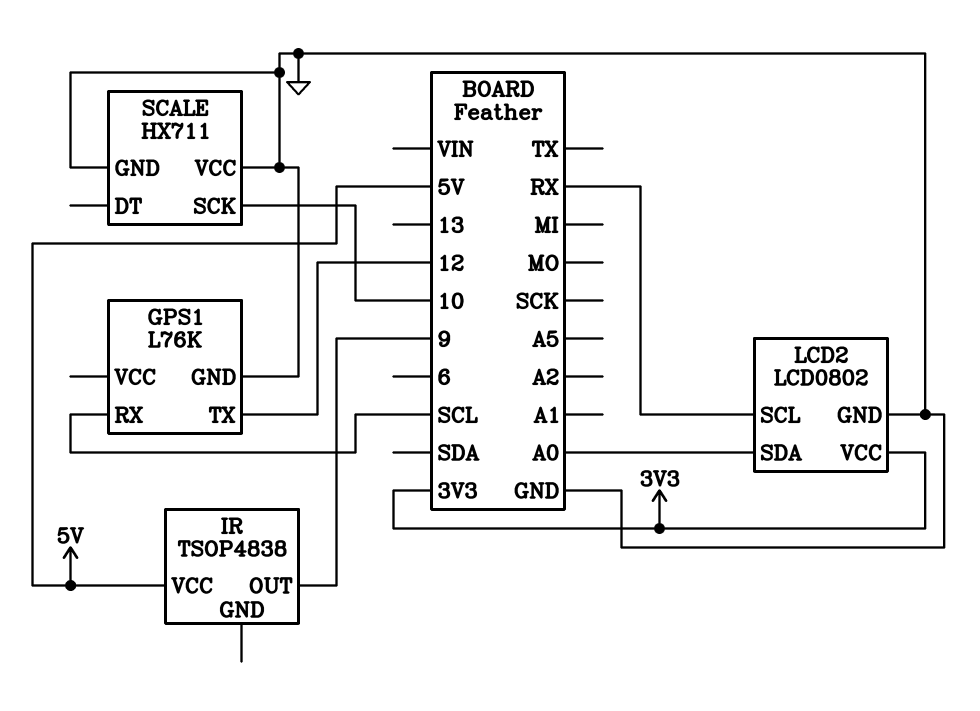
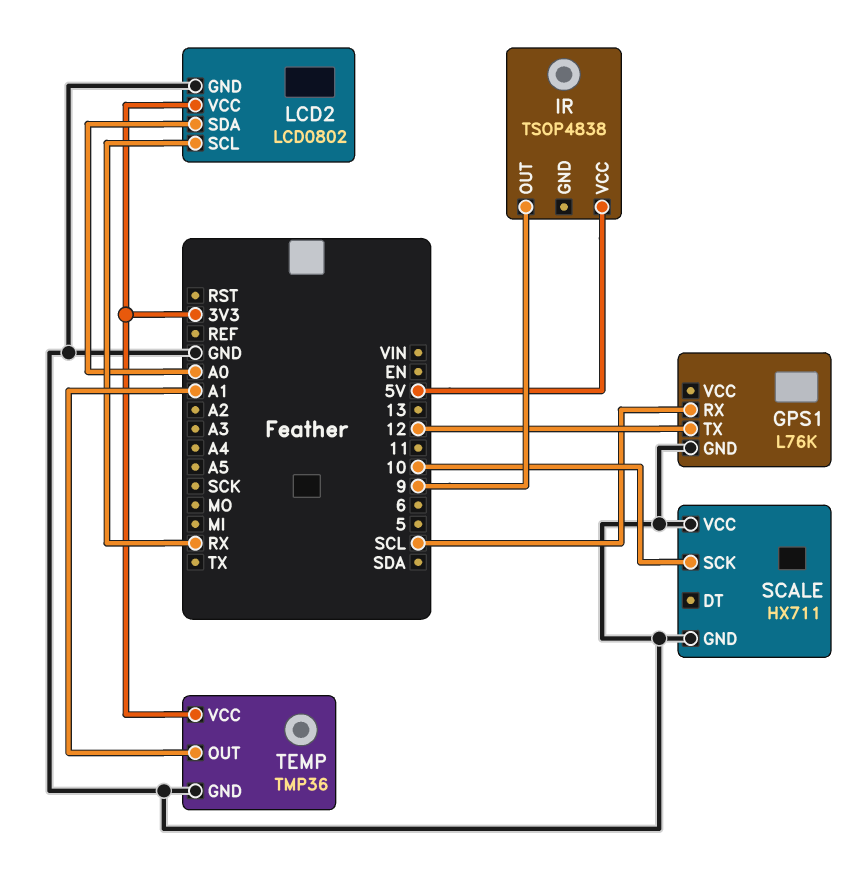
TEMP: none -> TMP36
TEMP pin GND: none -> GND
TEMP pin OUT: none -> A1
TEMP pin VCC: none -> 3V3

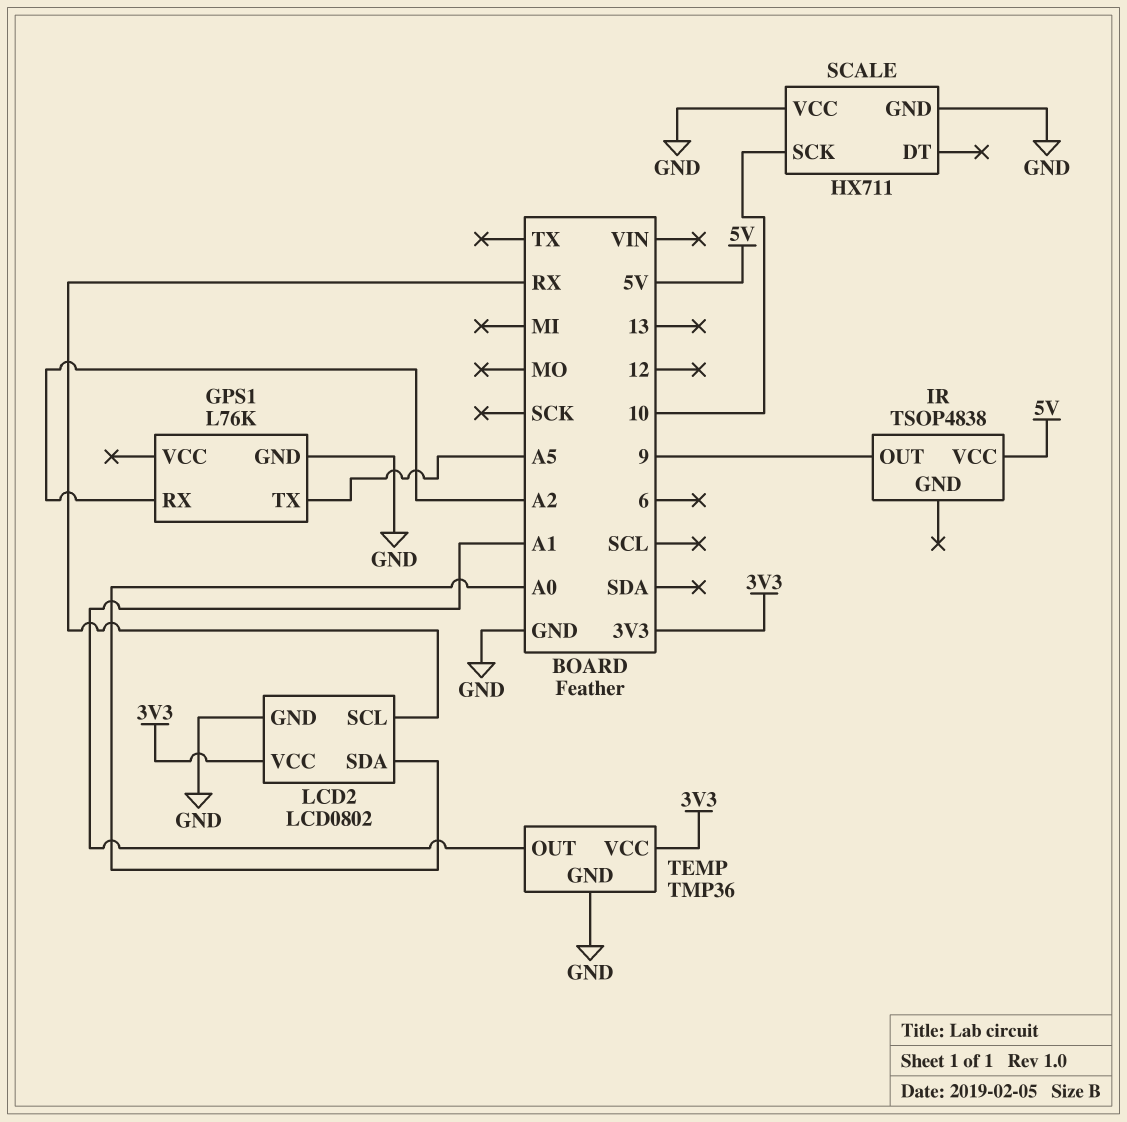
GPS1 pin RX: SCL -> A2
GPS1 pin TX: 12 -> A5

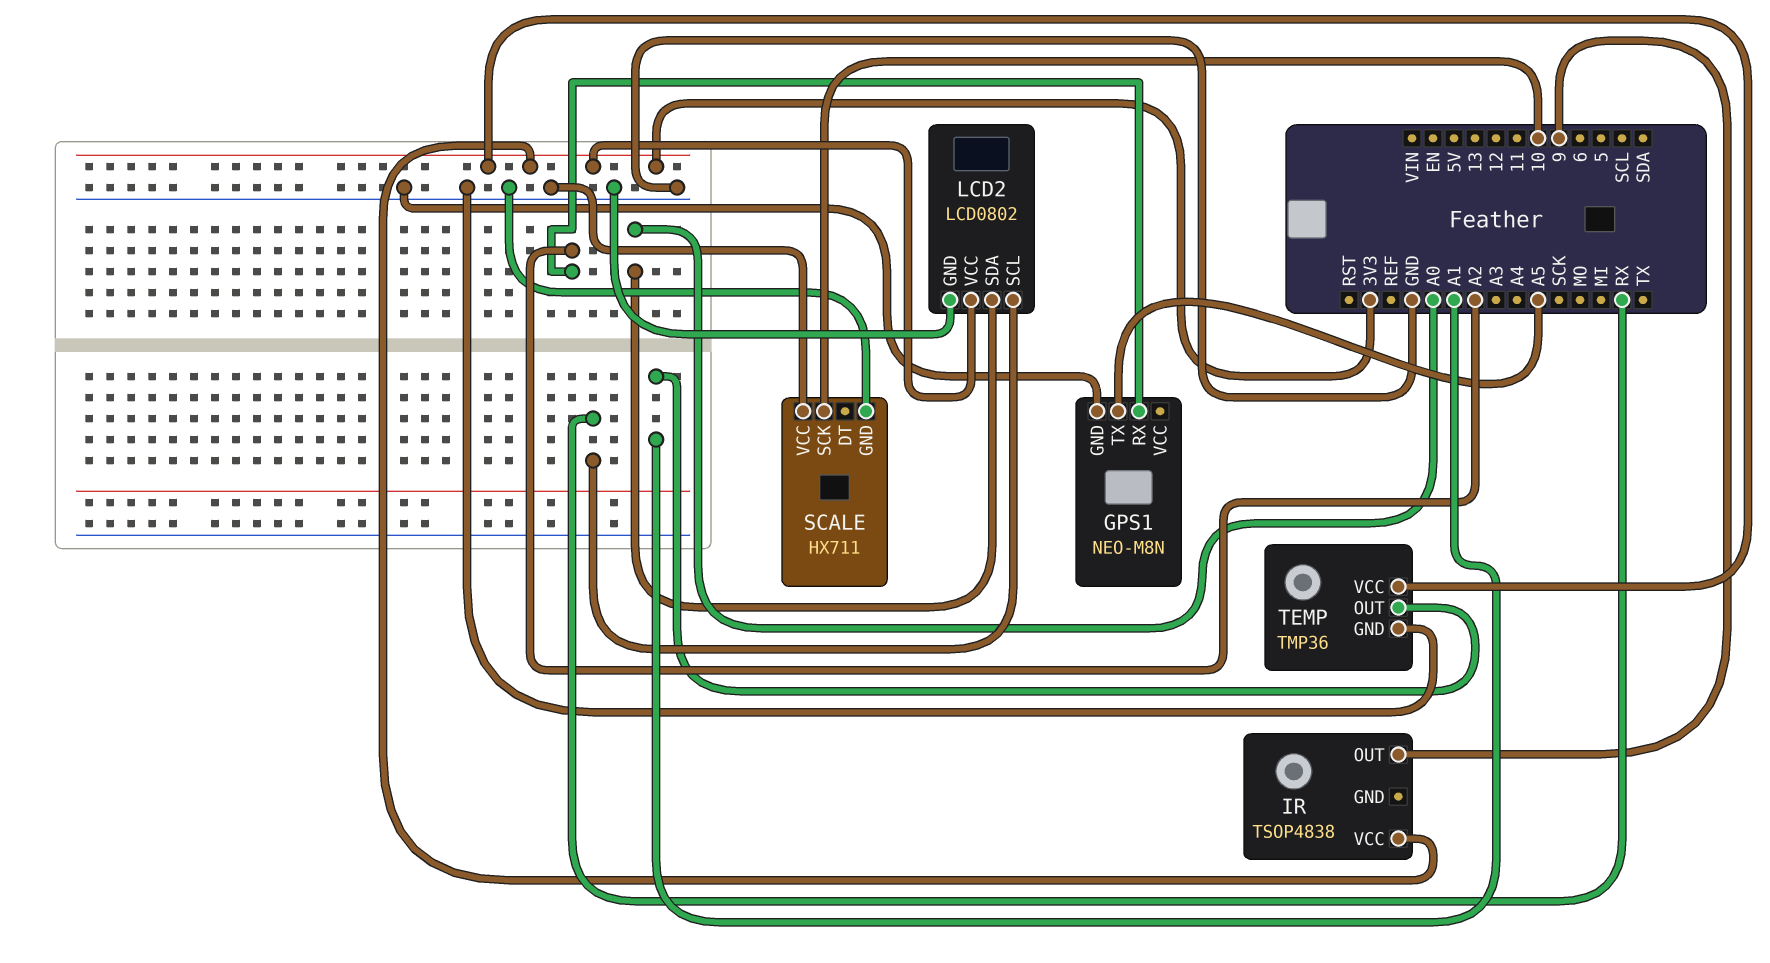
GPS1: L76K -> NEO-M8N
IR pin VCC: 5V -> 3V3

